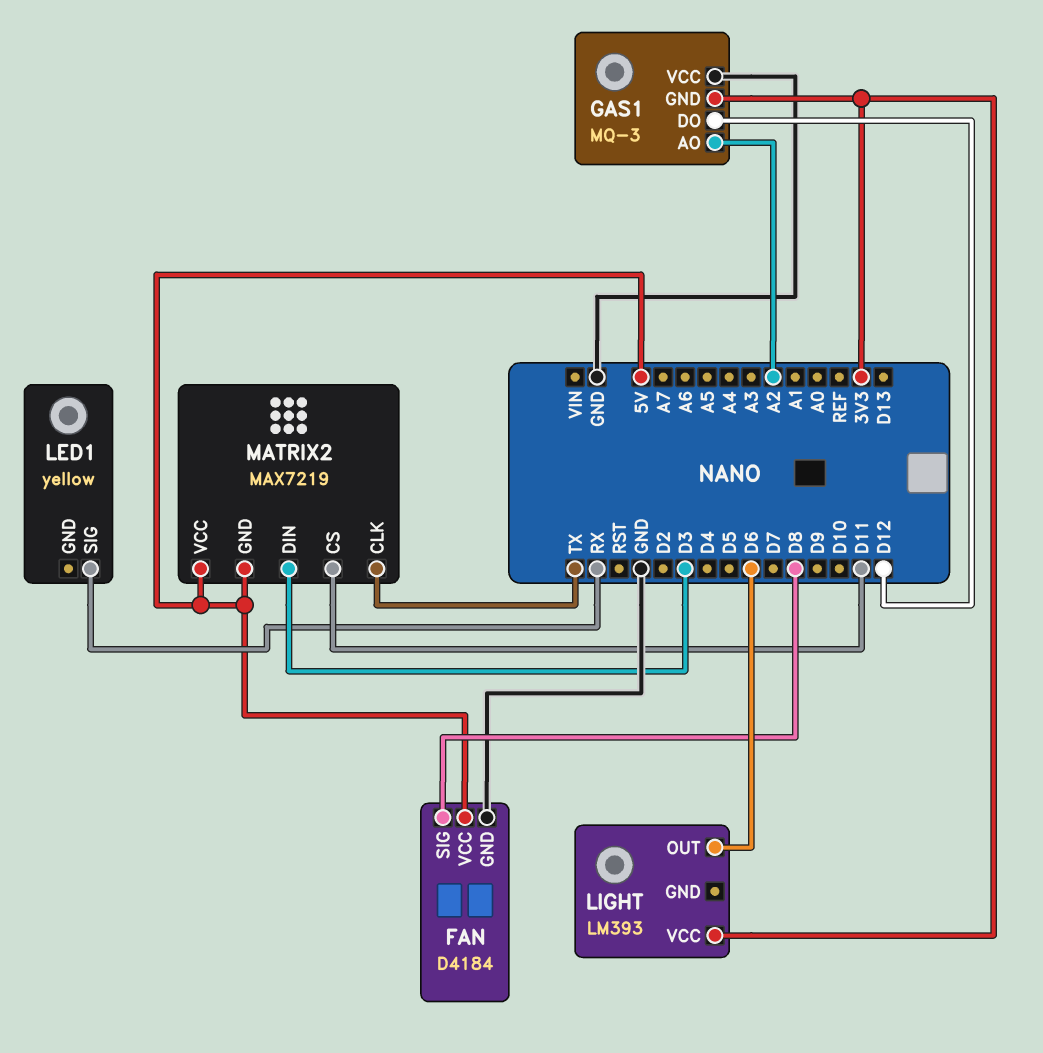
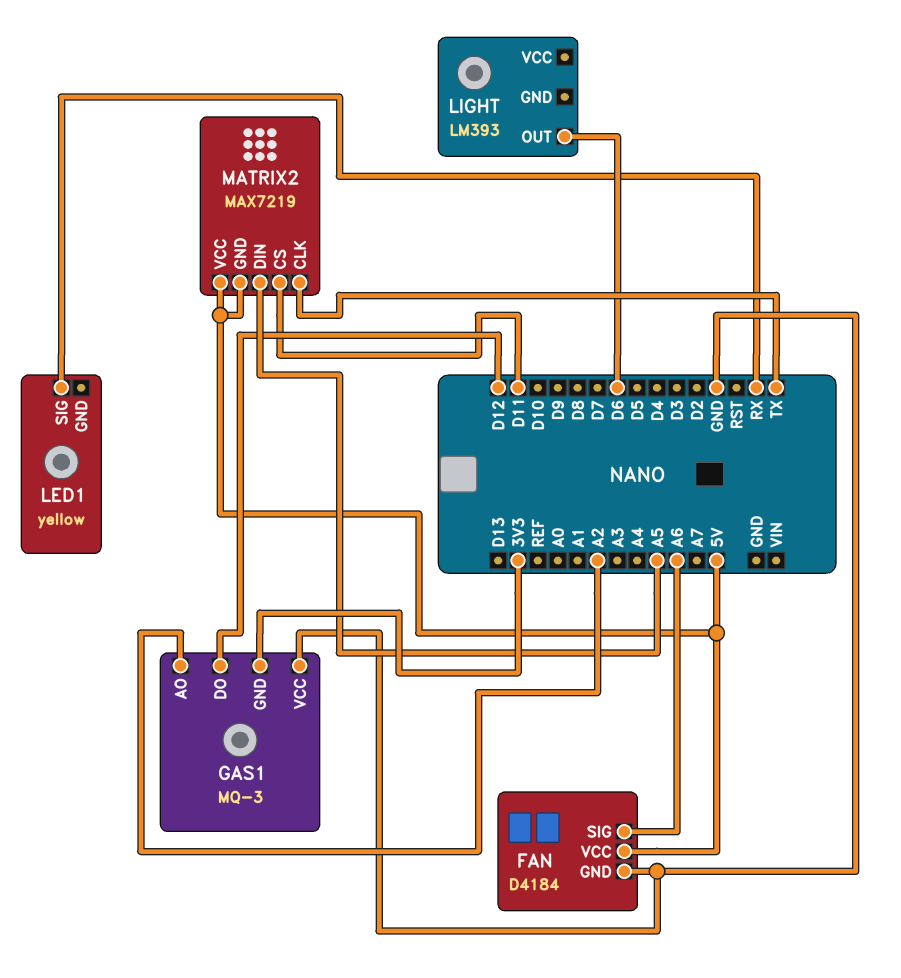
FAN pin SIG: D8 -> A6
LIGHT pin VCC: 3V3 -> none
MATRIX2 pin DIN: D3 -> A5

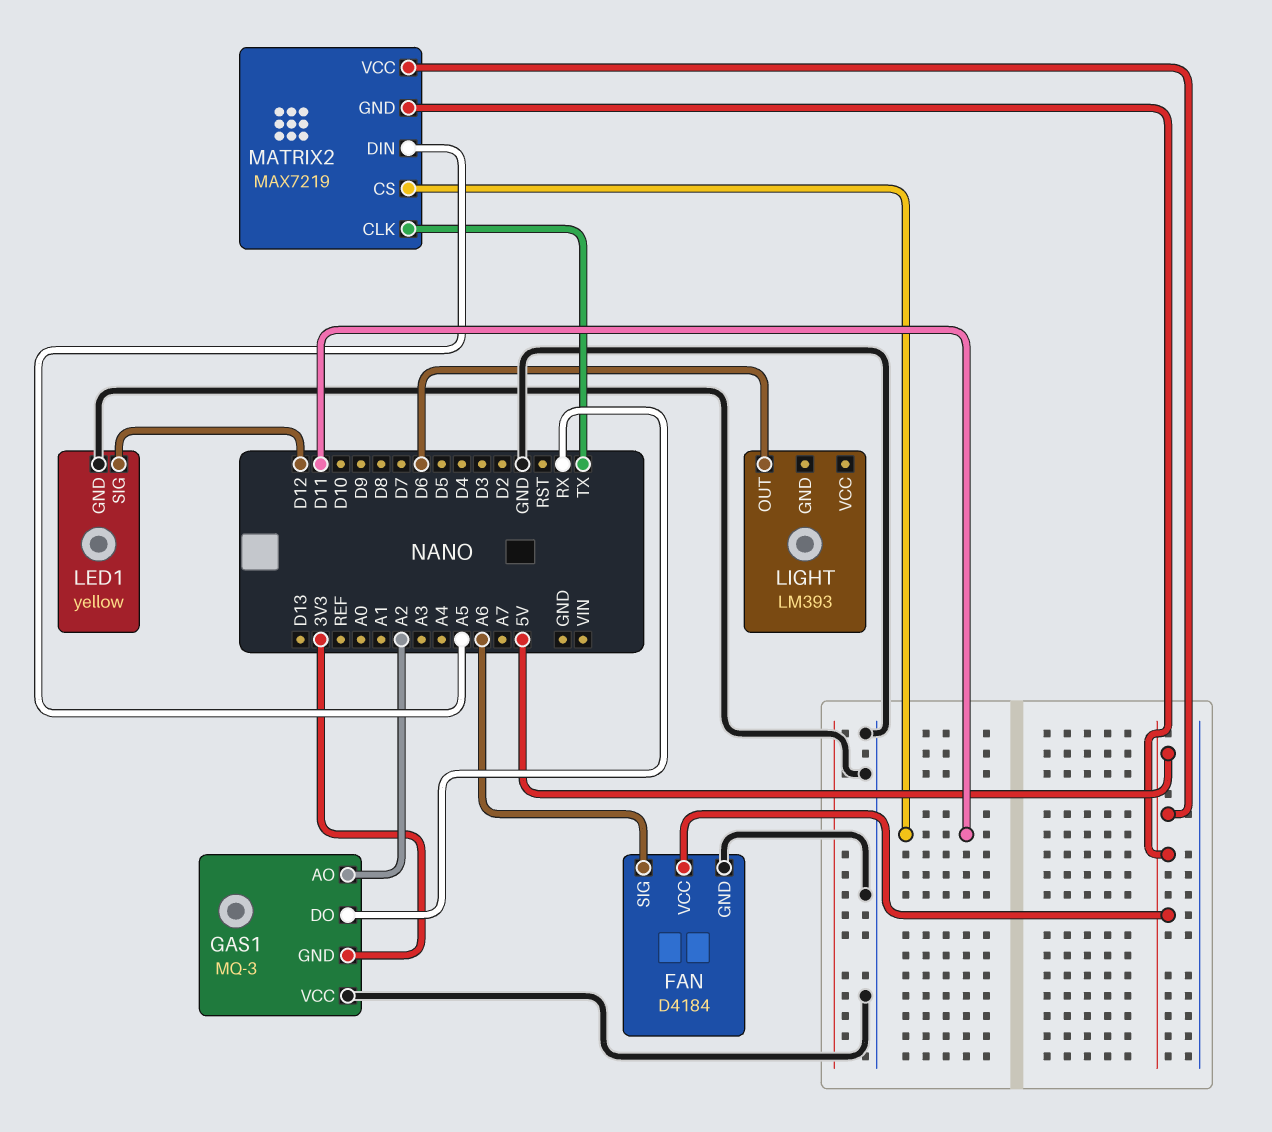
GAS1 pin DO: D12 -> RX
LED1 pin GND: none -> GND
LED1 pin SIG: RX -> D12

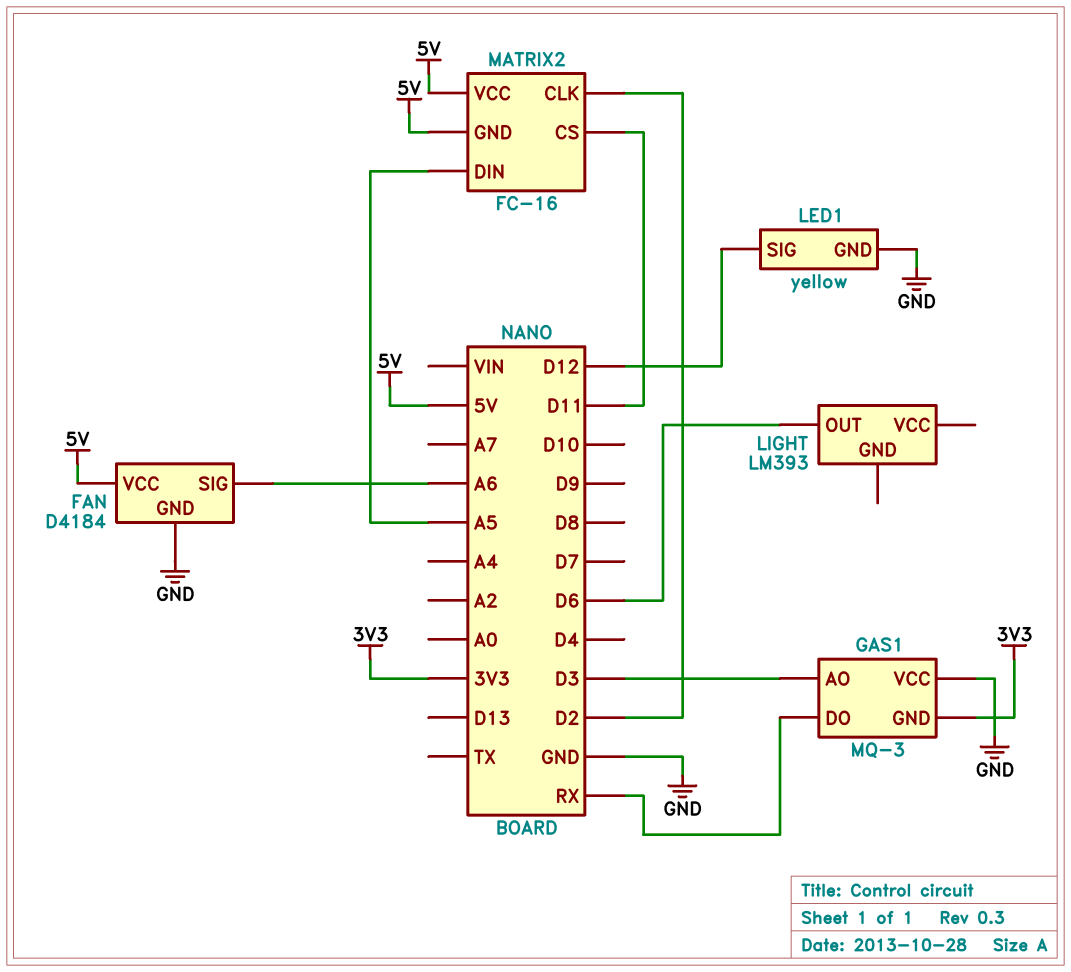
GAS1 pin AO: A2 -> D3
MATRIX2: MAX7219 -> FC-16
MATRIX2 pin CLK: TX -> D2

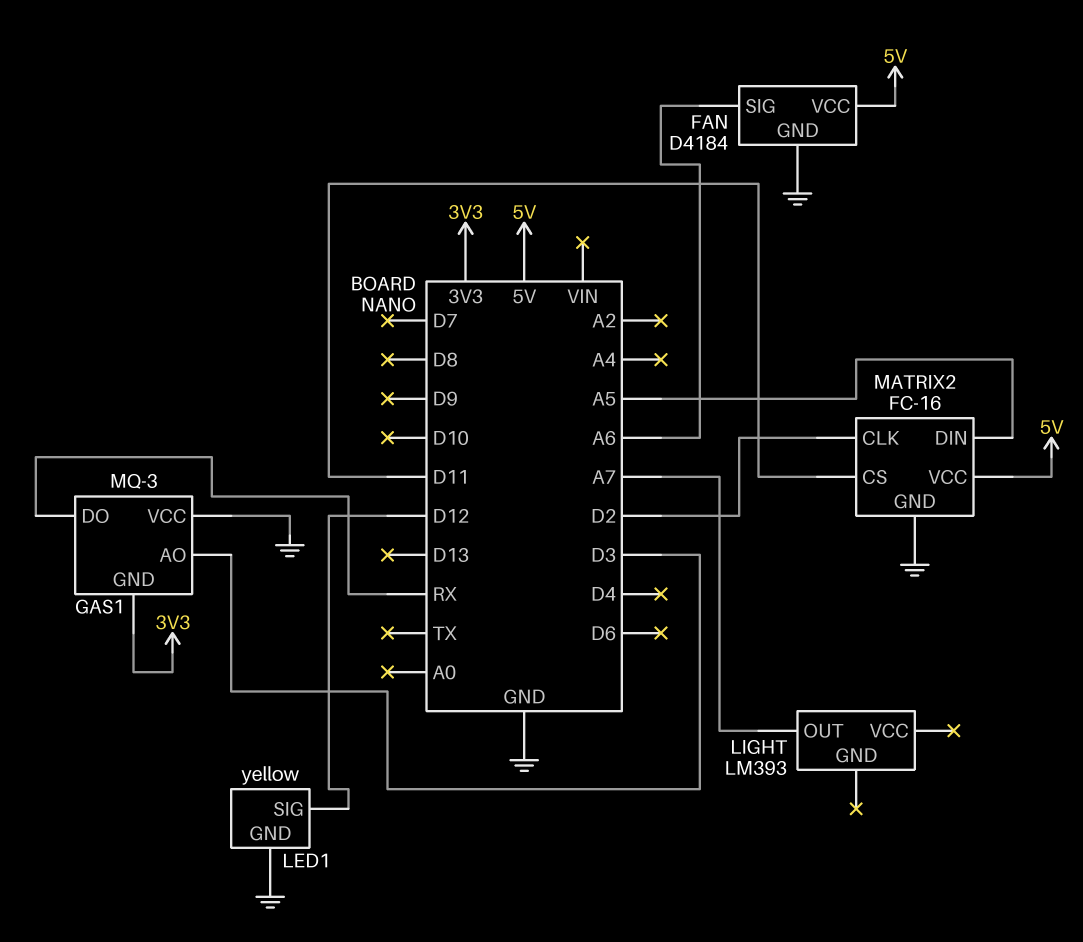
LIGHT pin OUT: D6 -> A7
MATRIX2 pin GND: 5V -> GND

